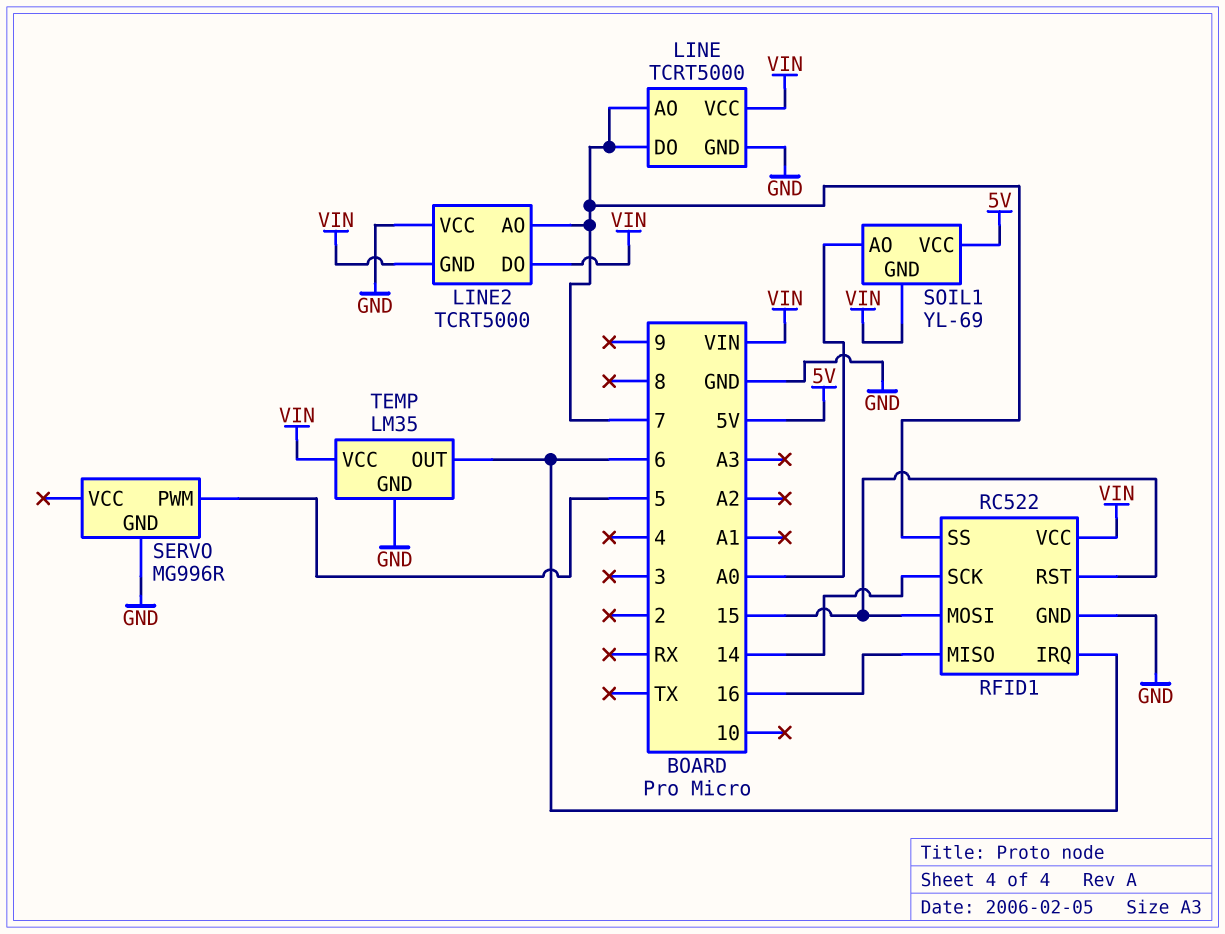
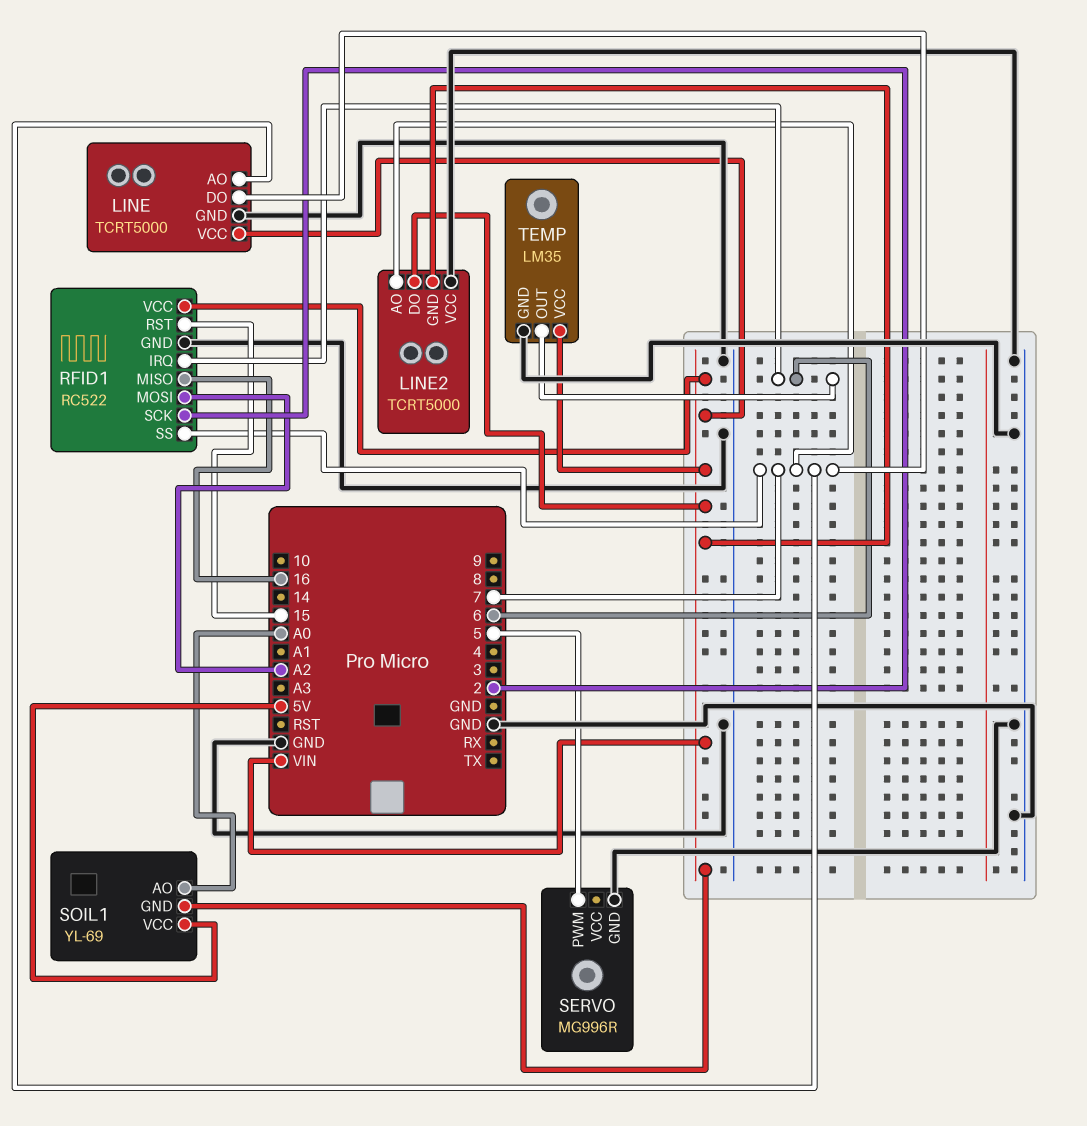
RFID1 pin MOSI: 15 -> A2
RFID1 pin SCK: 14 -> 2

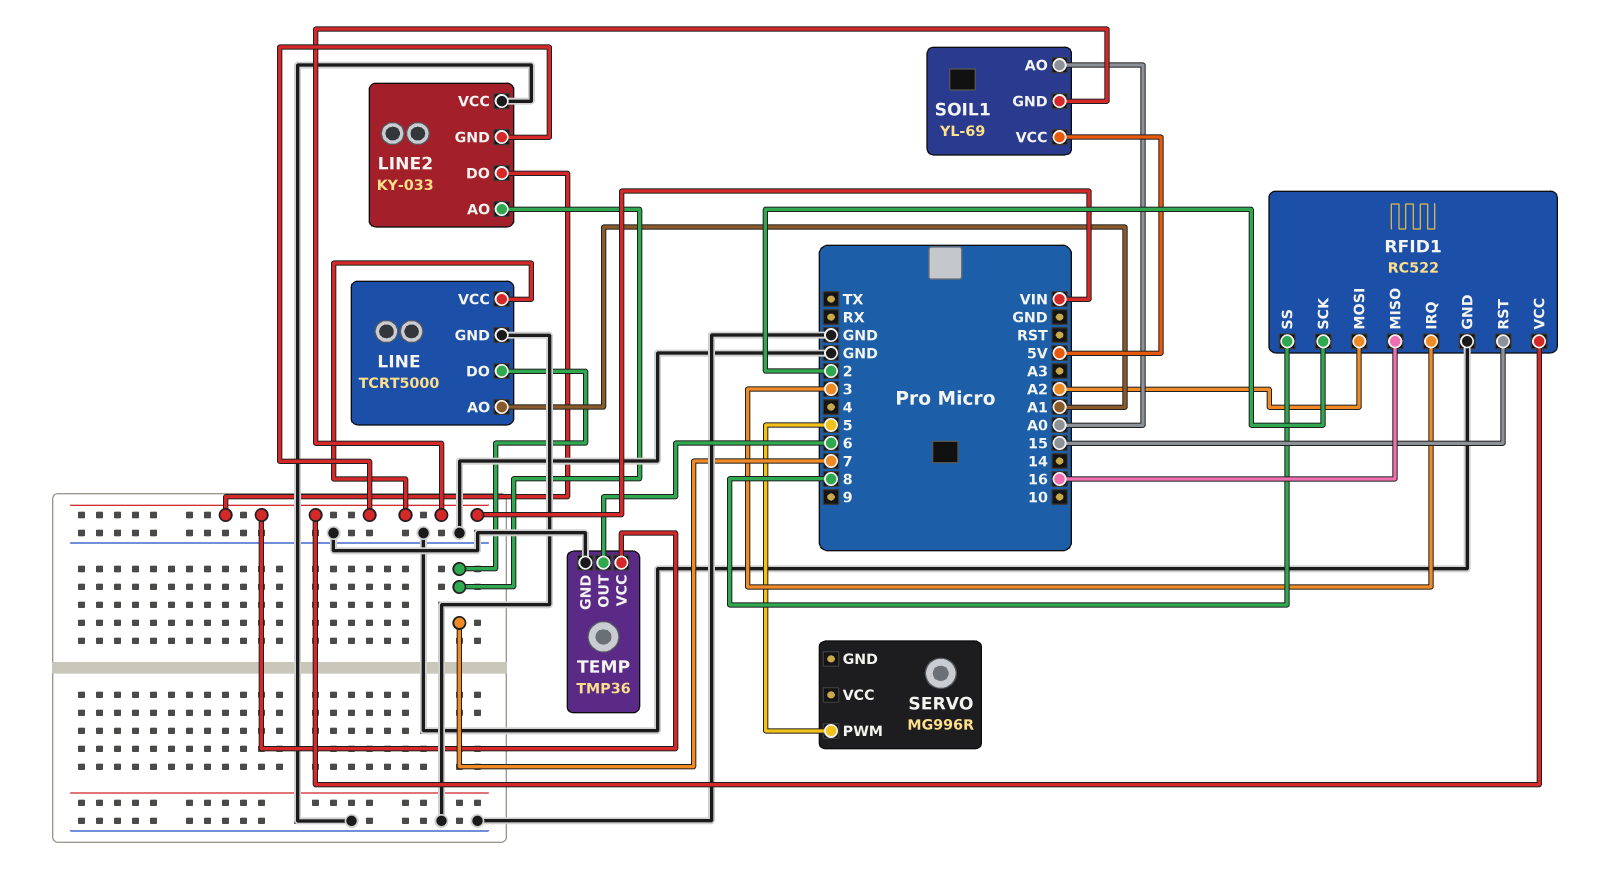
LINE pin AO: 7 -> A1
LINE2: TCRT5000 -> KY-033
RFID1 pin IRQ: 6 -> 3
RFID1 pin SS: 7 -> 8
SERVO pin GND: GND -> none
TEMP: LM35 -> TMP36

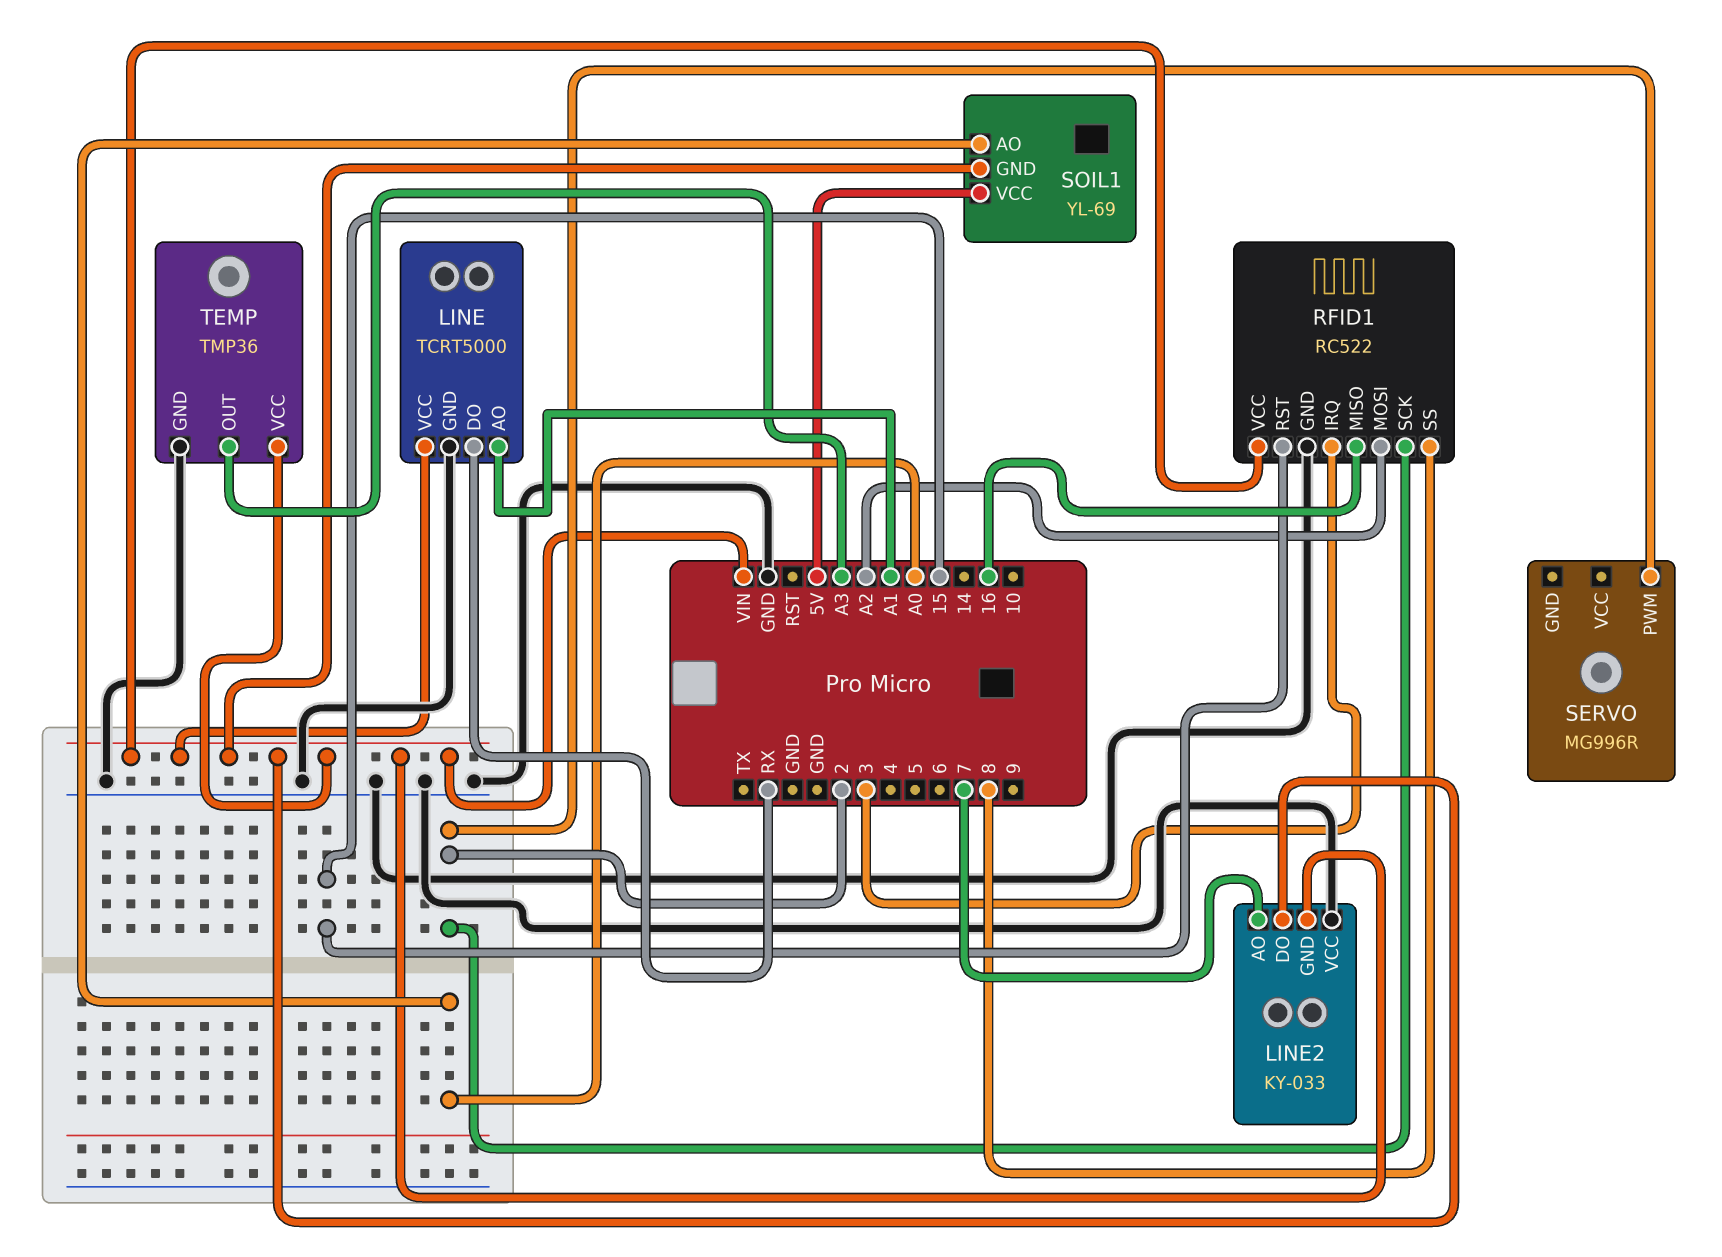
LINE pin DO: 7 -> RX
SERVO pin PWM: 5 -> 2
TEMP pin OUT: 6 -> A3

